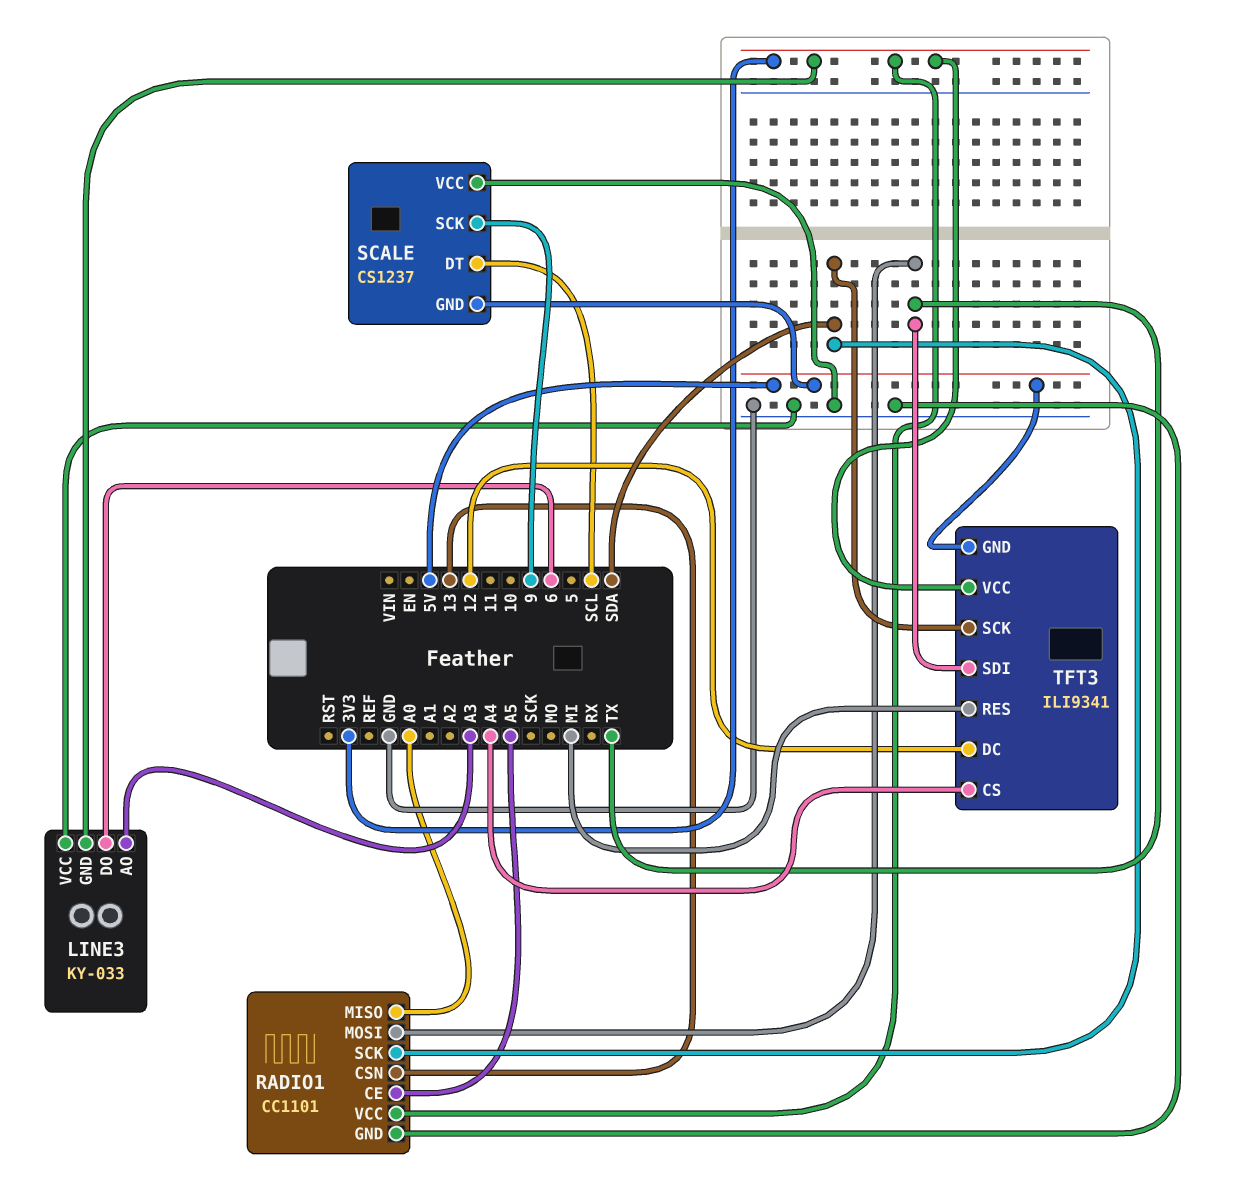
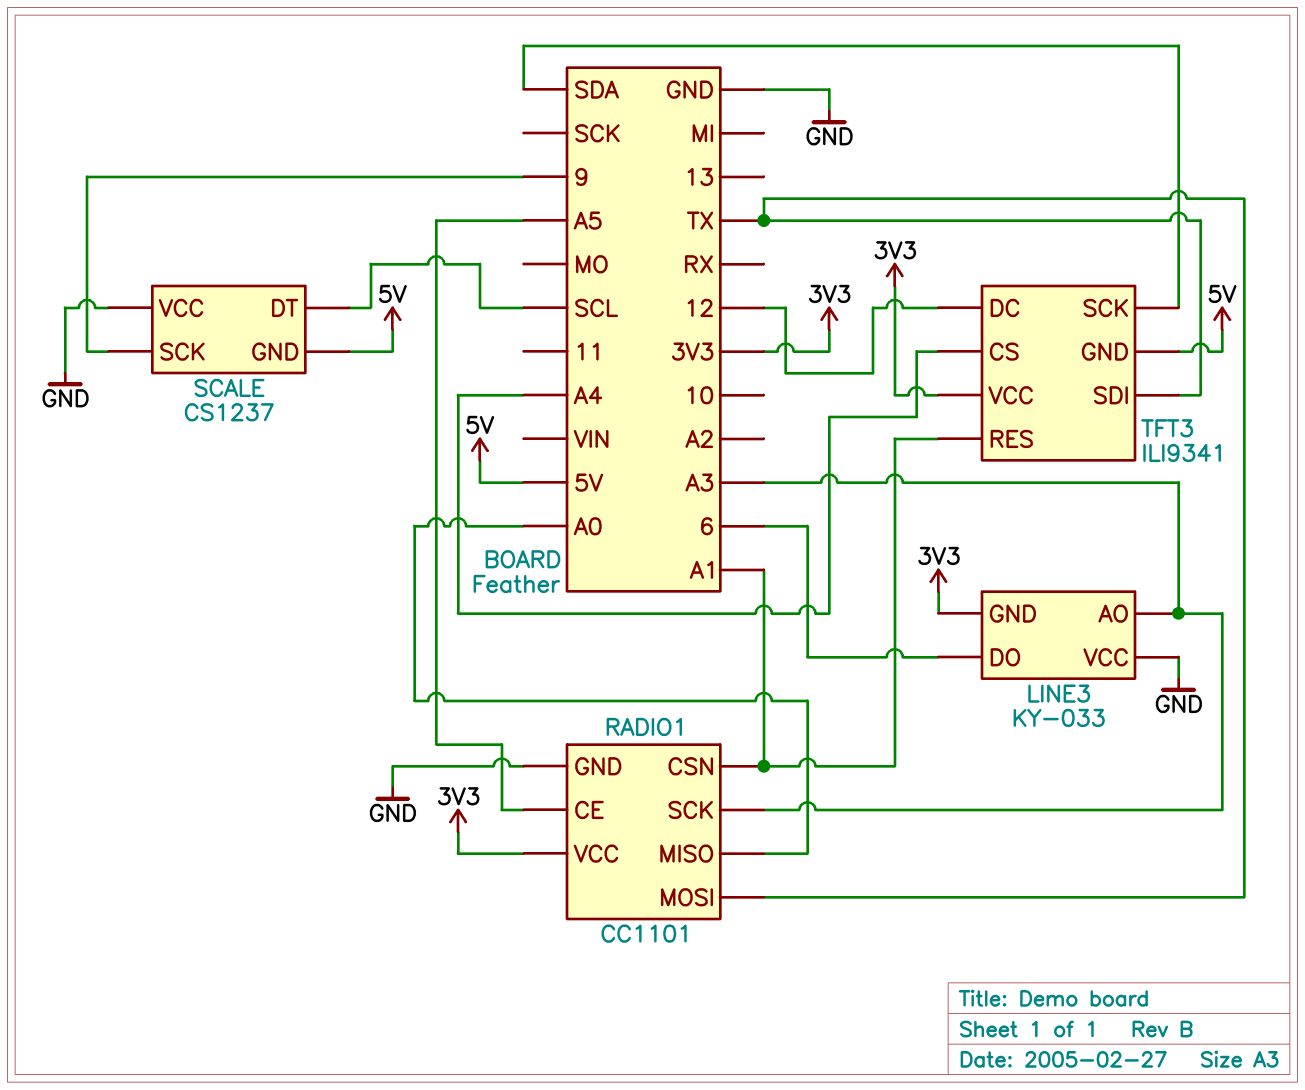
RADIO1 pin CSN: 13 -> A1
RADIO1 pin SCK: SDA -> A3
TFT3 pin RES: MI -> A1

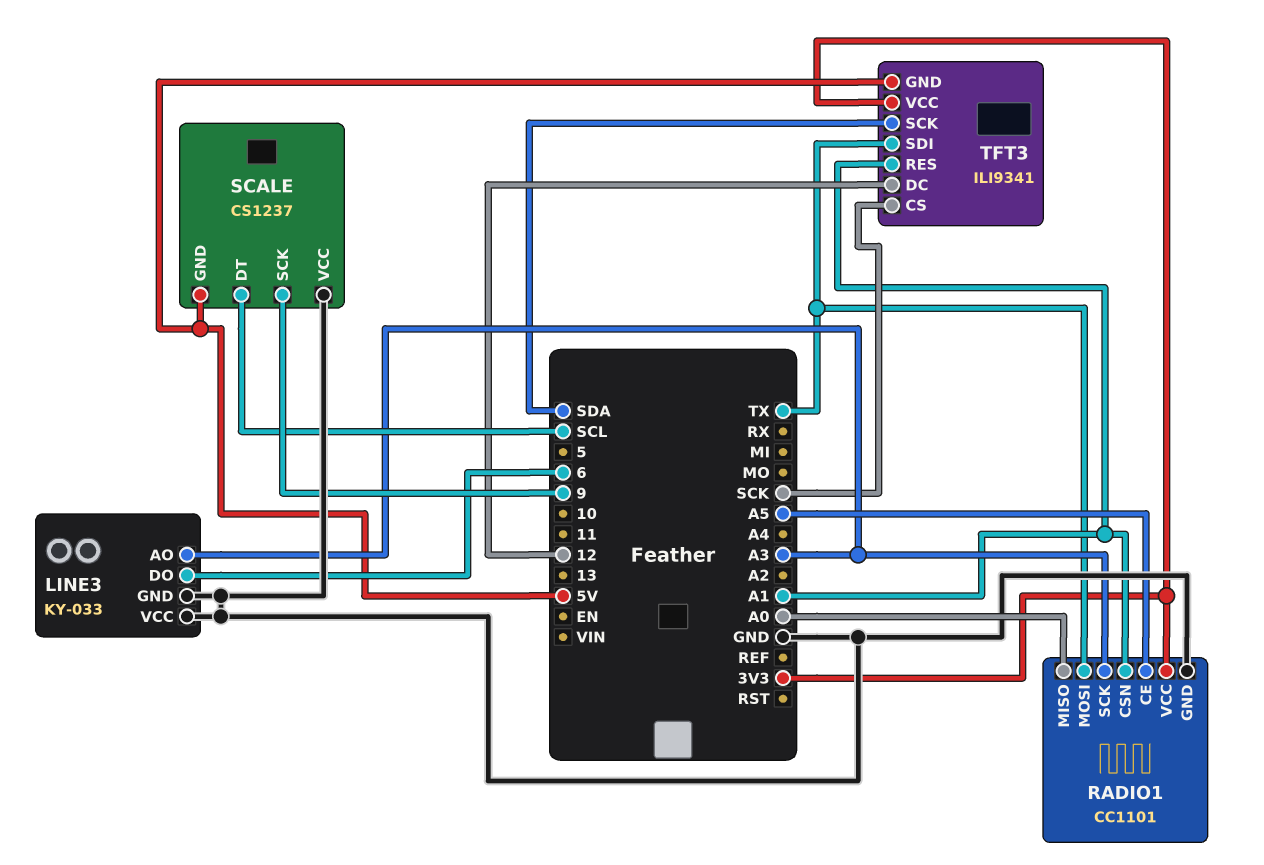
LINE3 pin GND: 3V3 -> GND
TFT3 pin CS: A4 -> SCK

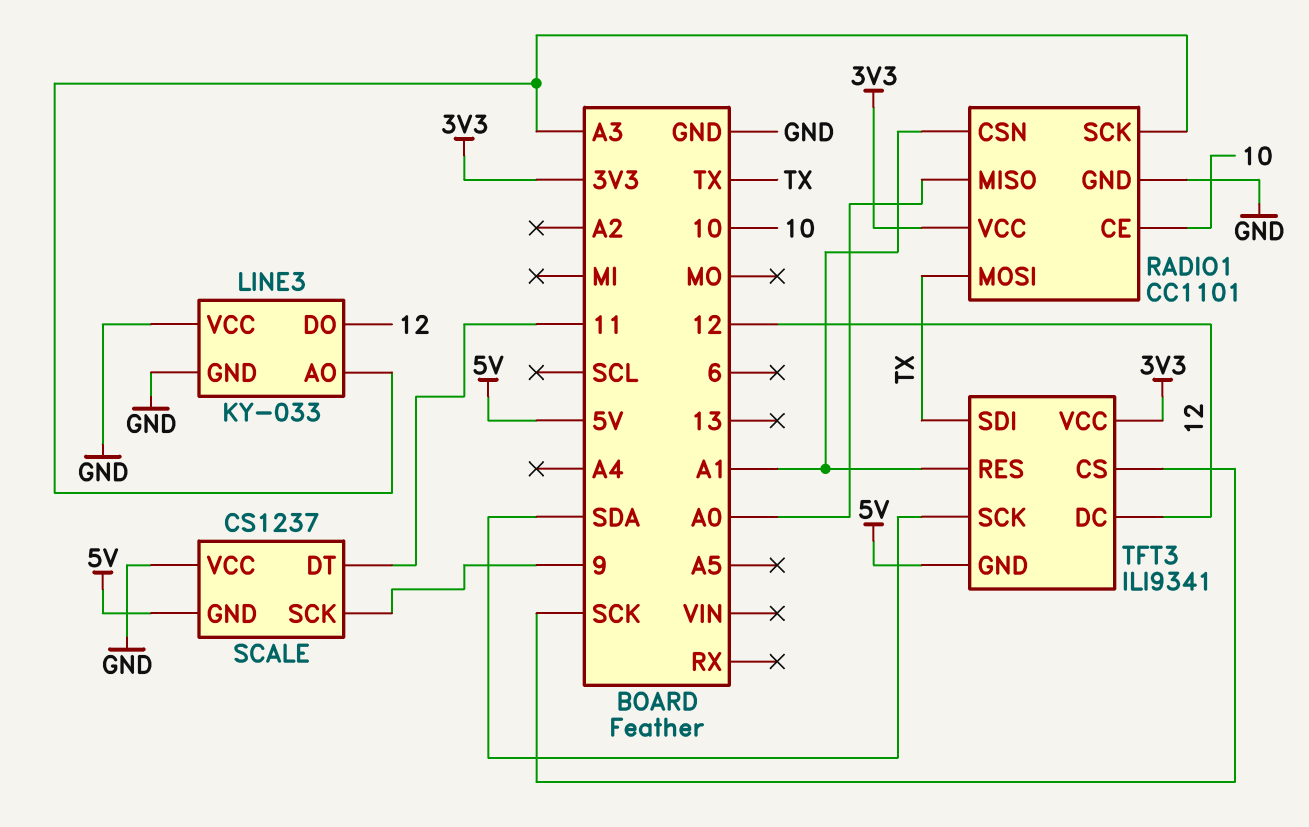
LINE3 pin DO: 6 -> 12
RADIO1 pin CE: A5 -> 10
SCALE pin DT: SCL -> 11

